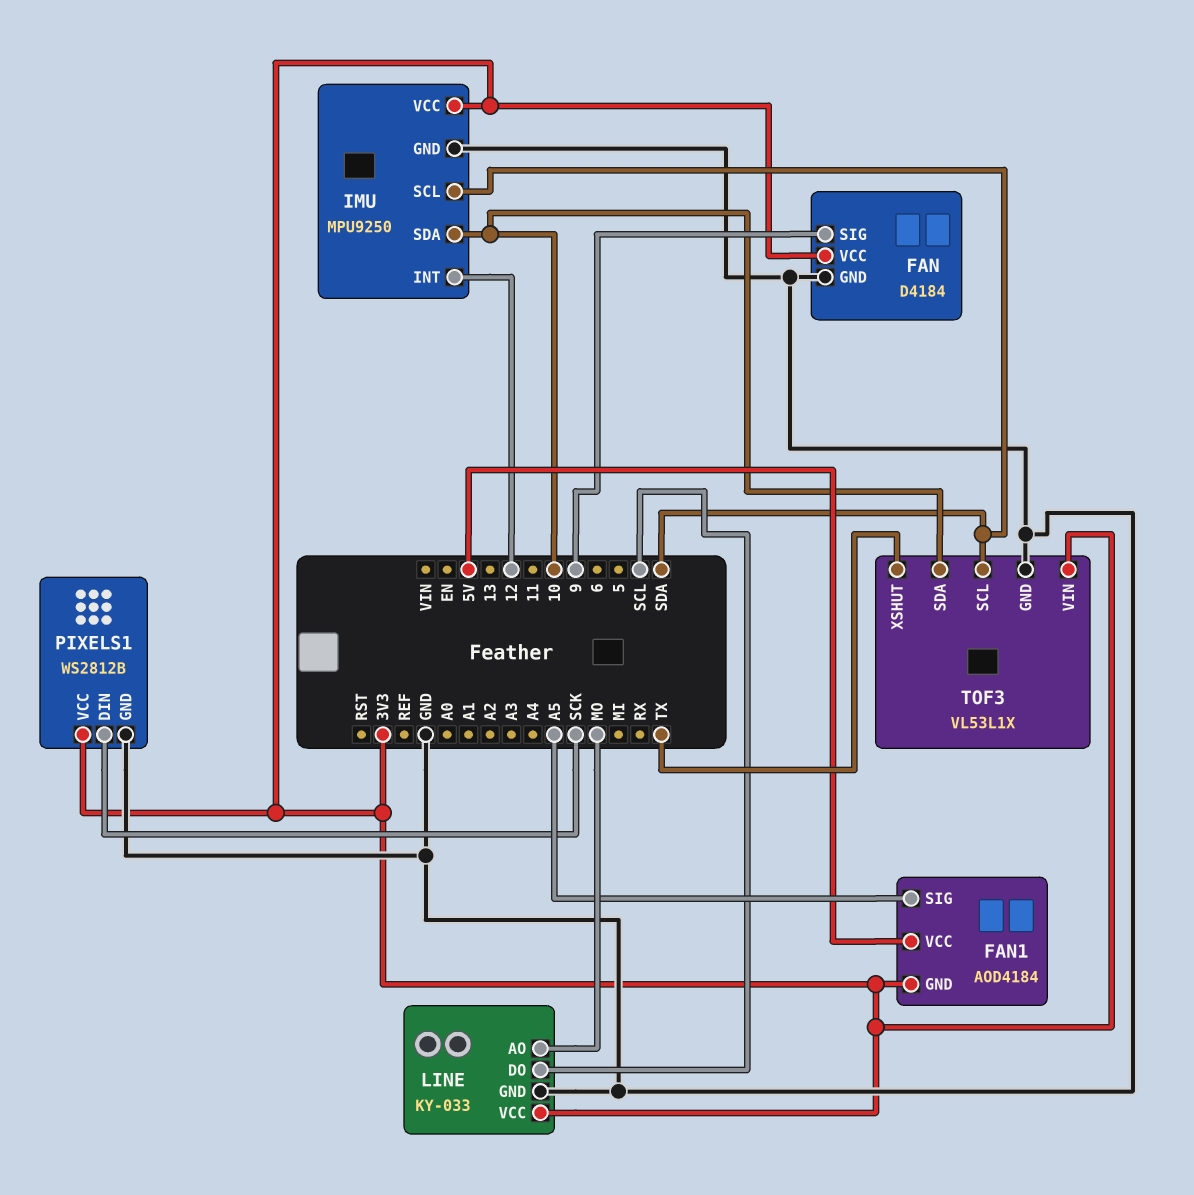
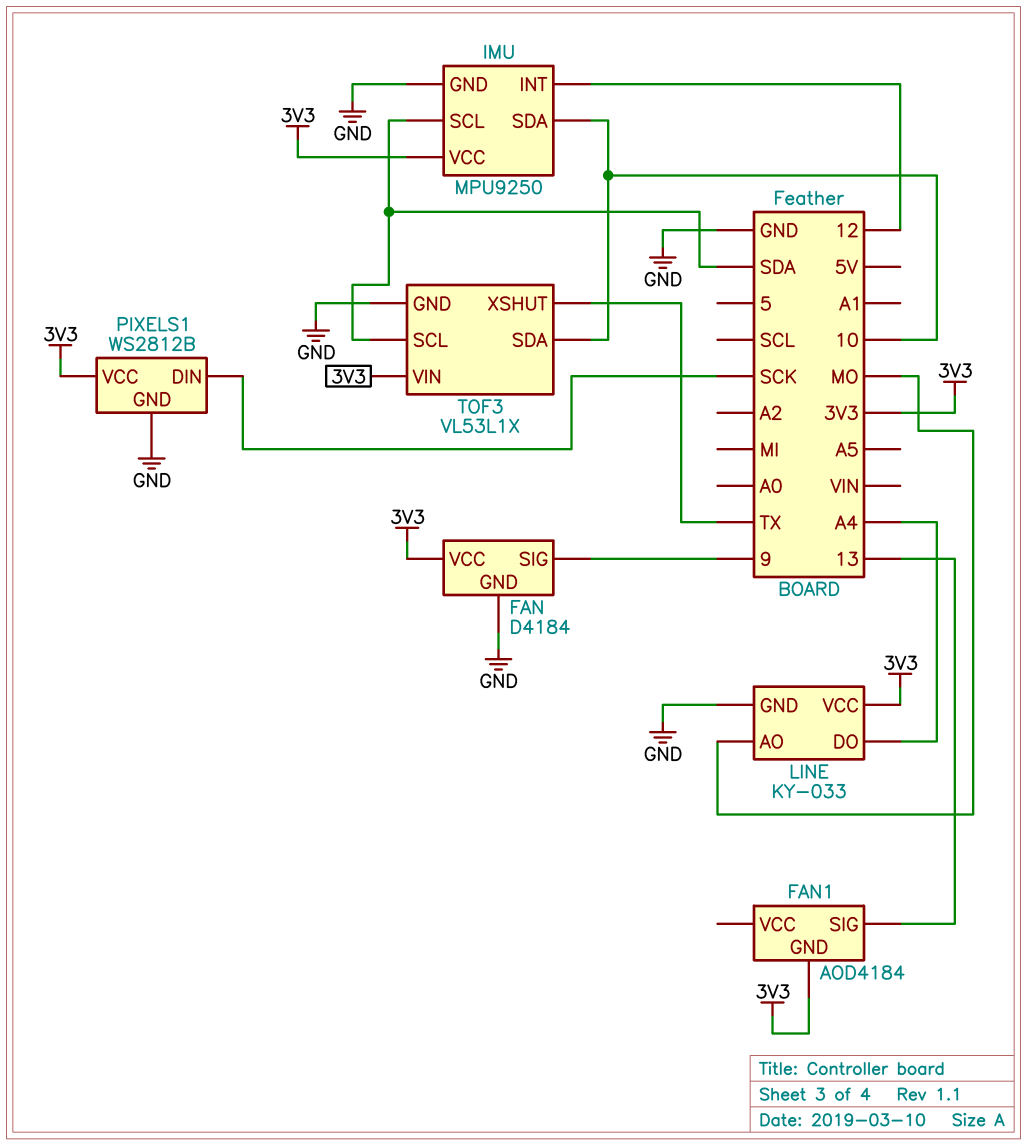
FAN1 pin SIG: A5 -> 13
FAN1 pin VCC: 5V -> none
LINE pin DO: SCL -> A4

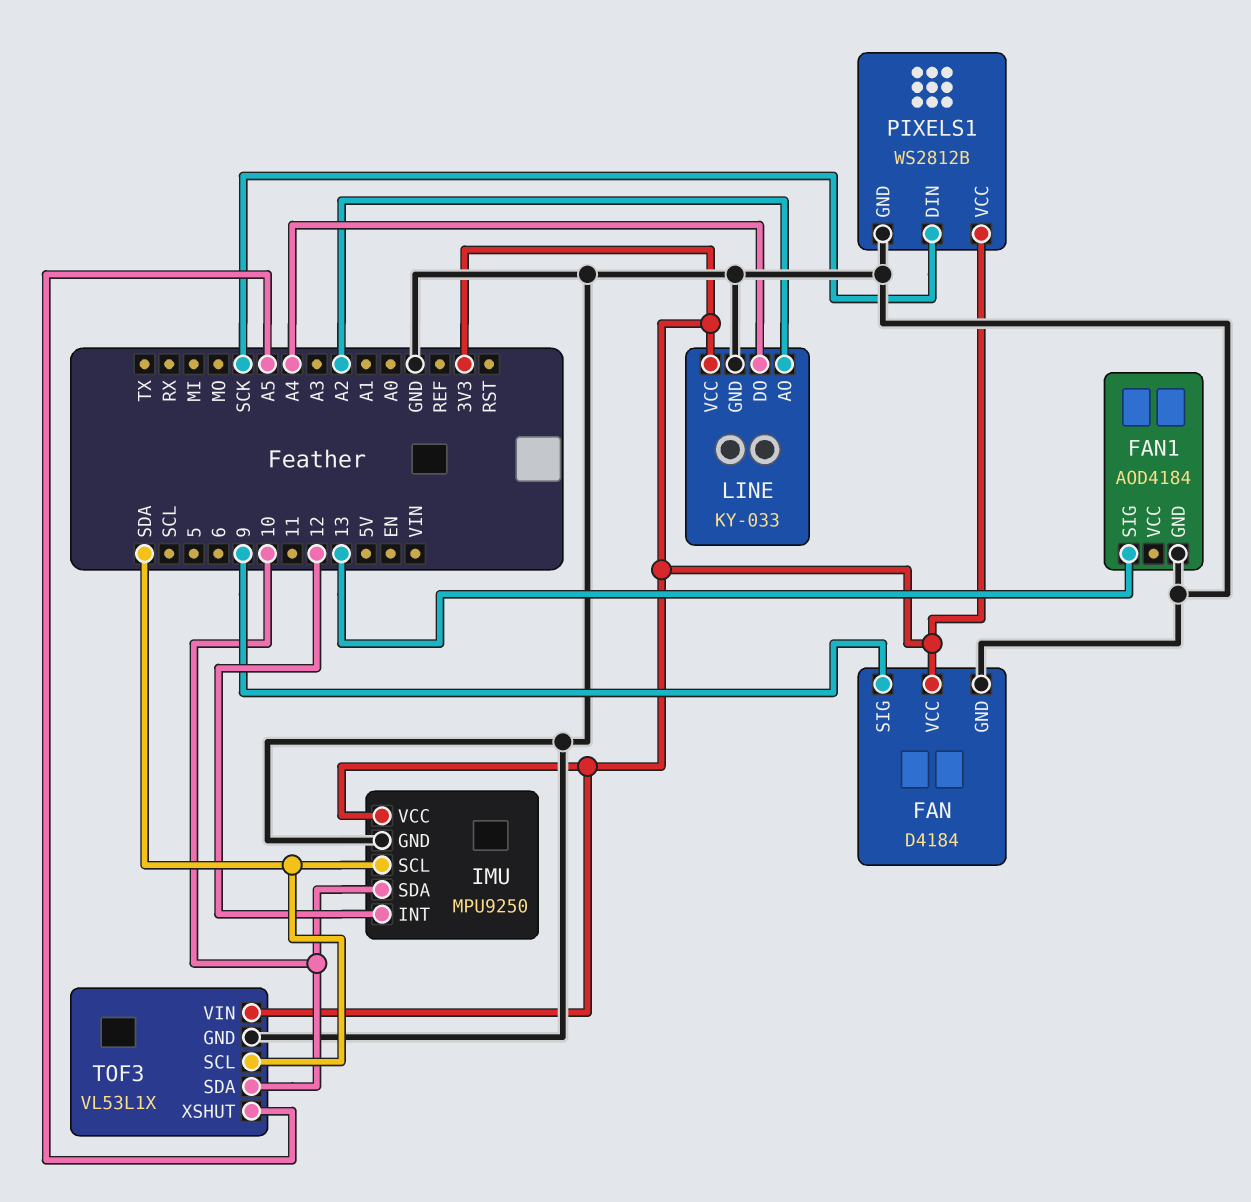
FAN1 pin GND: 3V3 -> GND
LINE pin AO: MO -> A2
TOF3 pin XSHUT: TX -> A5

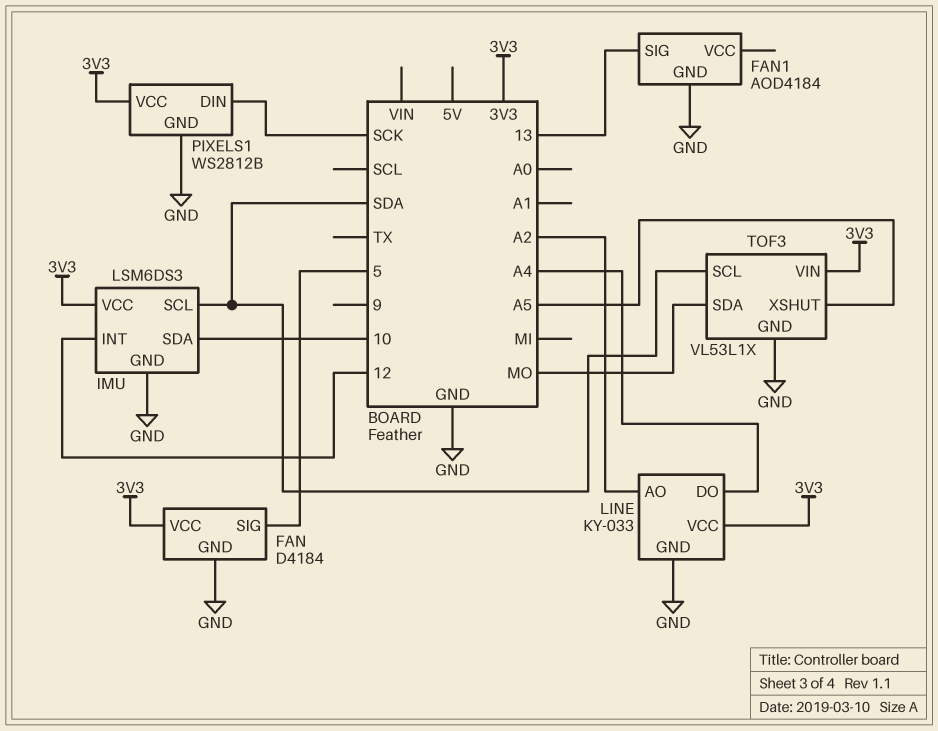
FAN pin SIG: 9 -> 5
IMU: MPU9250 -> LSM6DS3
TOF3 pin SDA: 10 -> MO

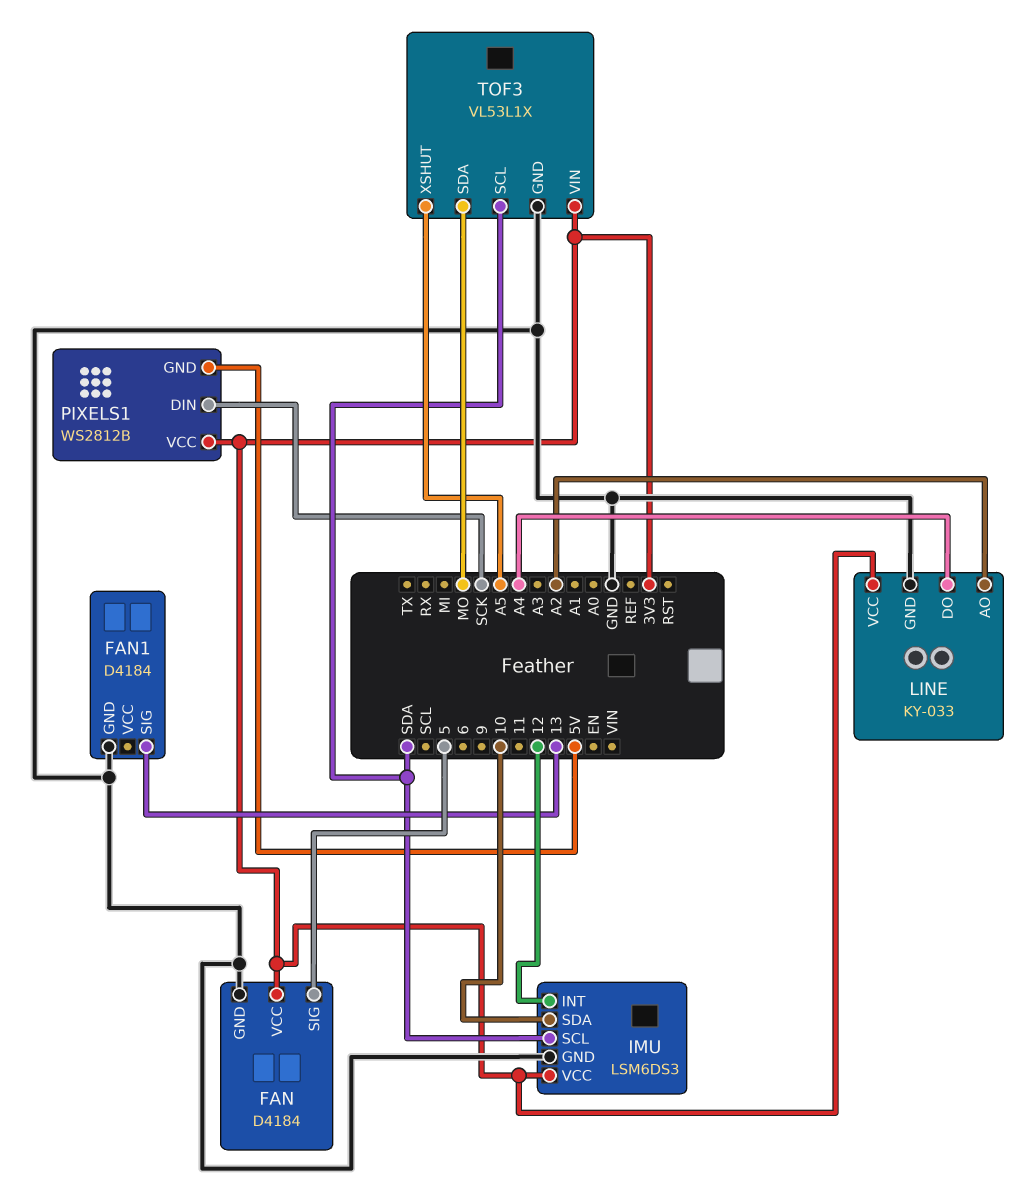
FAN1: AOD4184 -> D4184
PIXELS1 pin GND: GND -> 5V

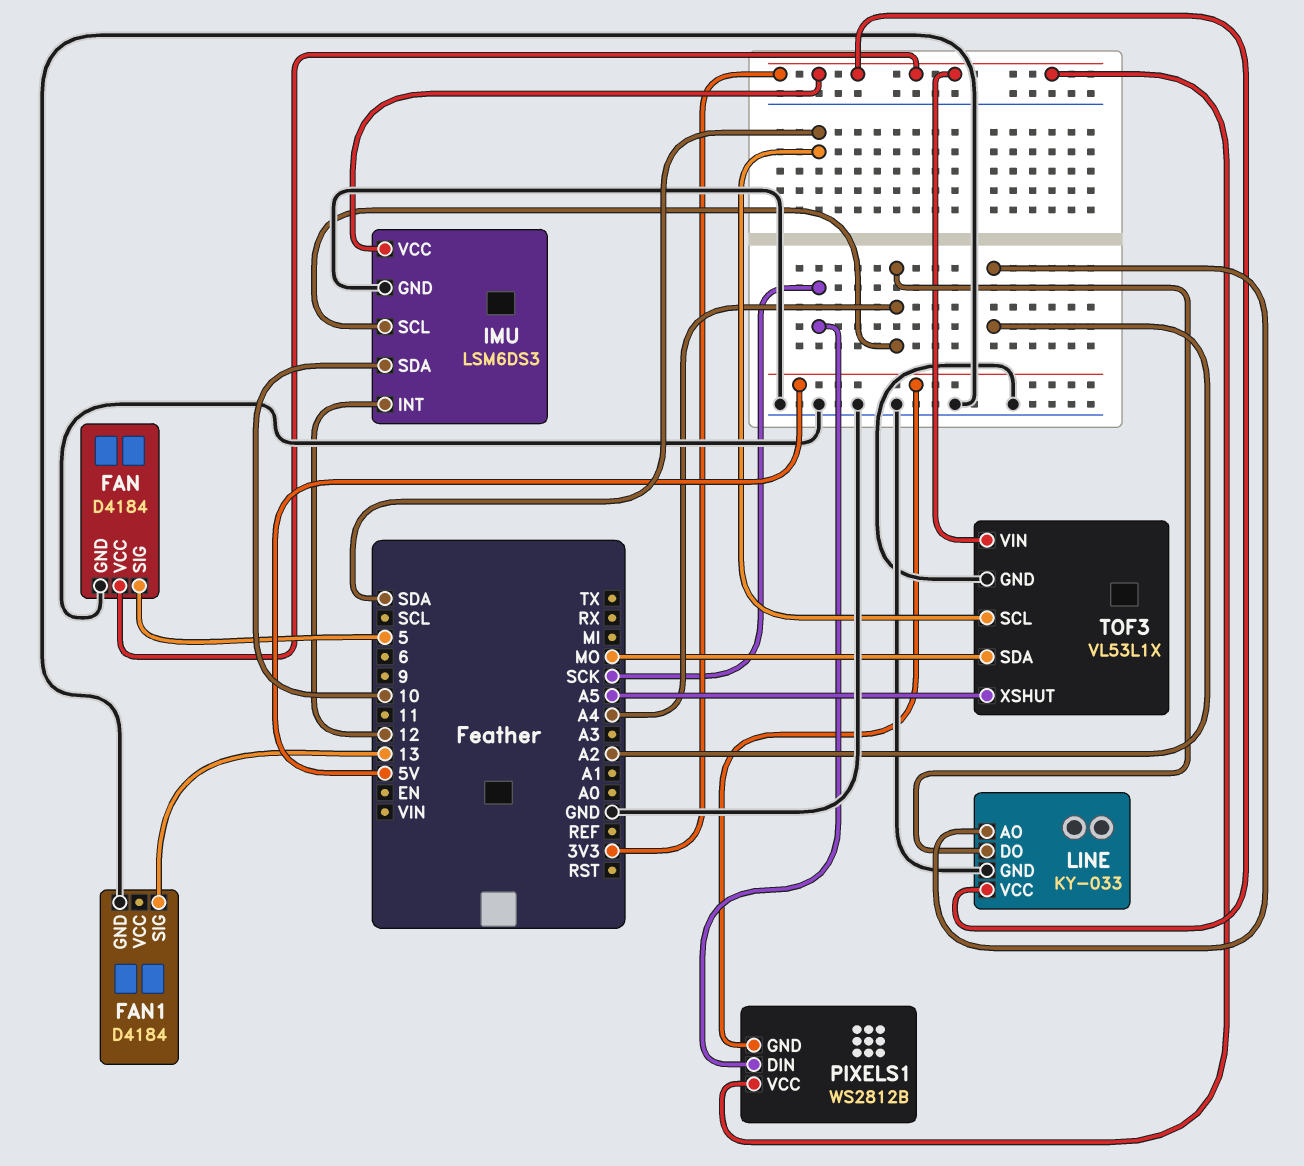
IMU pin SCL: SDA -> A4

